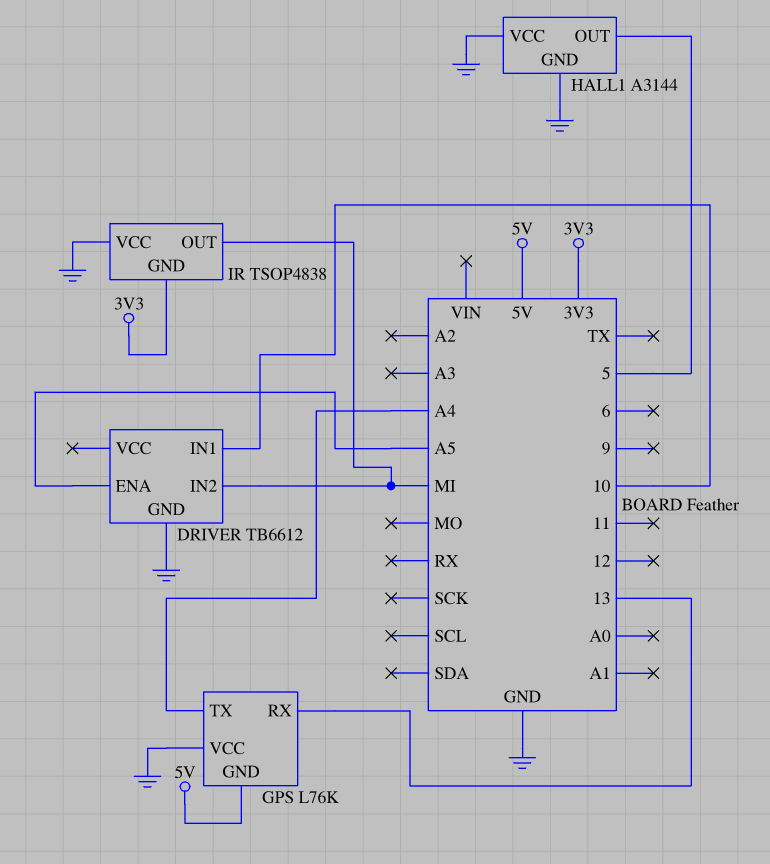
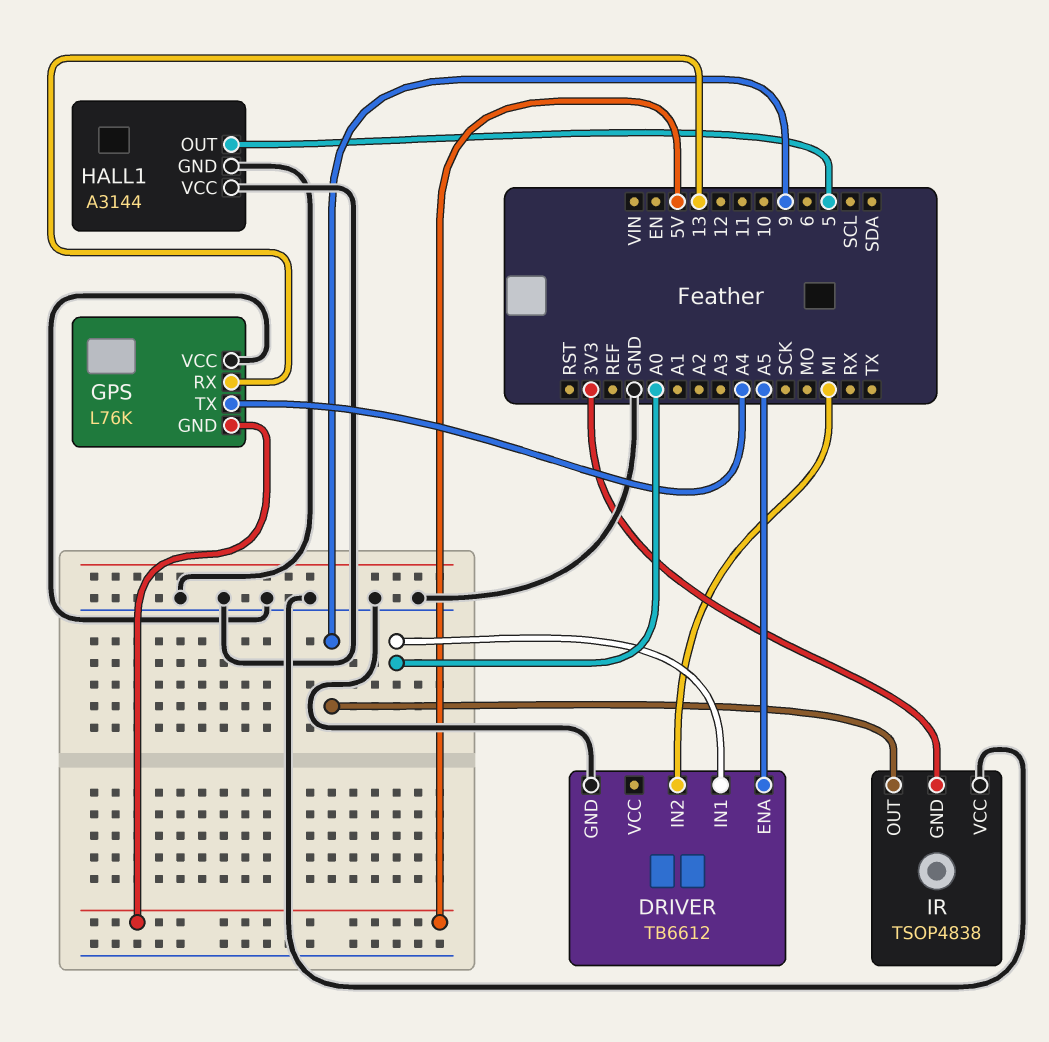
DRIVER pin IN1: 10 -> A0
IR pin OUT: MI -> 9

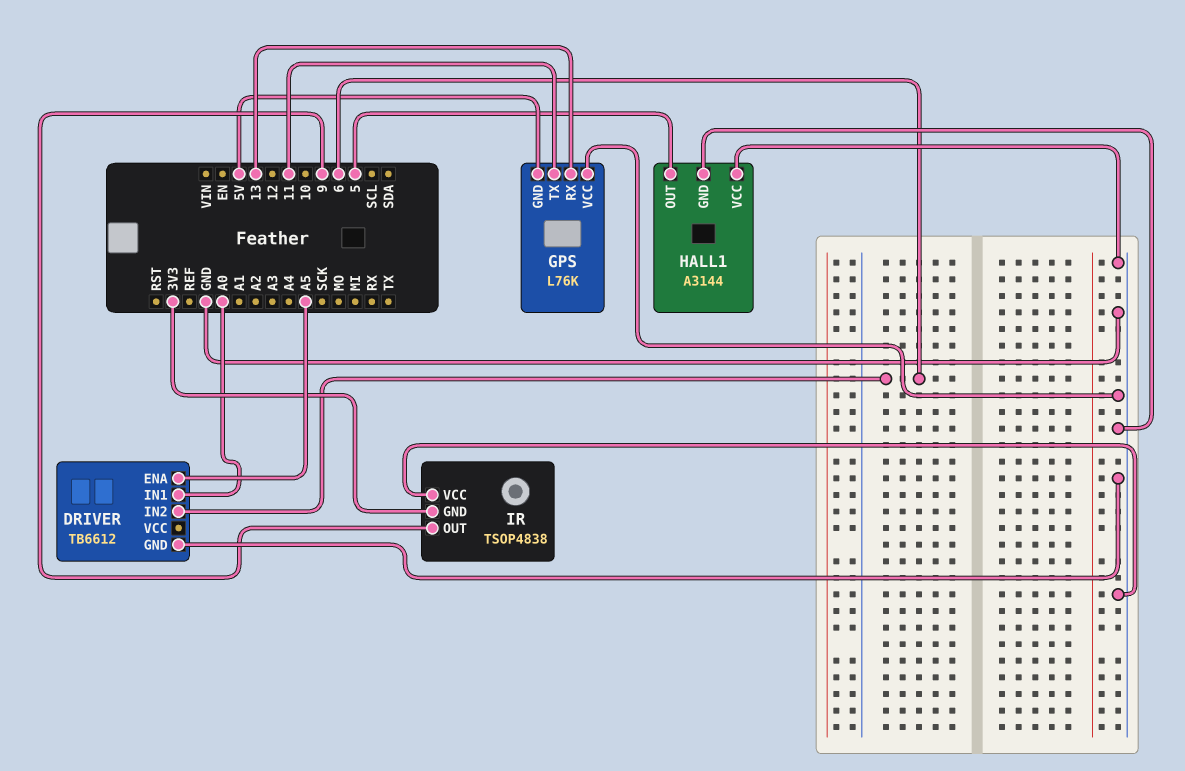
DRIVER pin IN2: MI -> 6
GPS pin TX: A4 -> 11

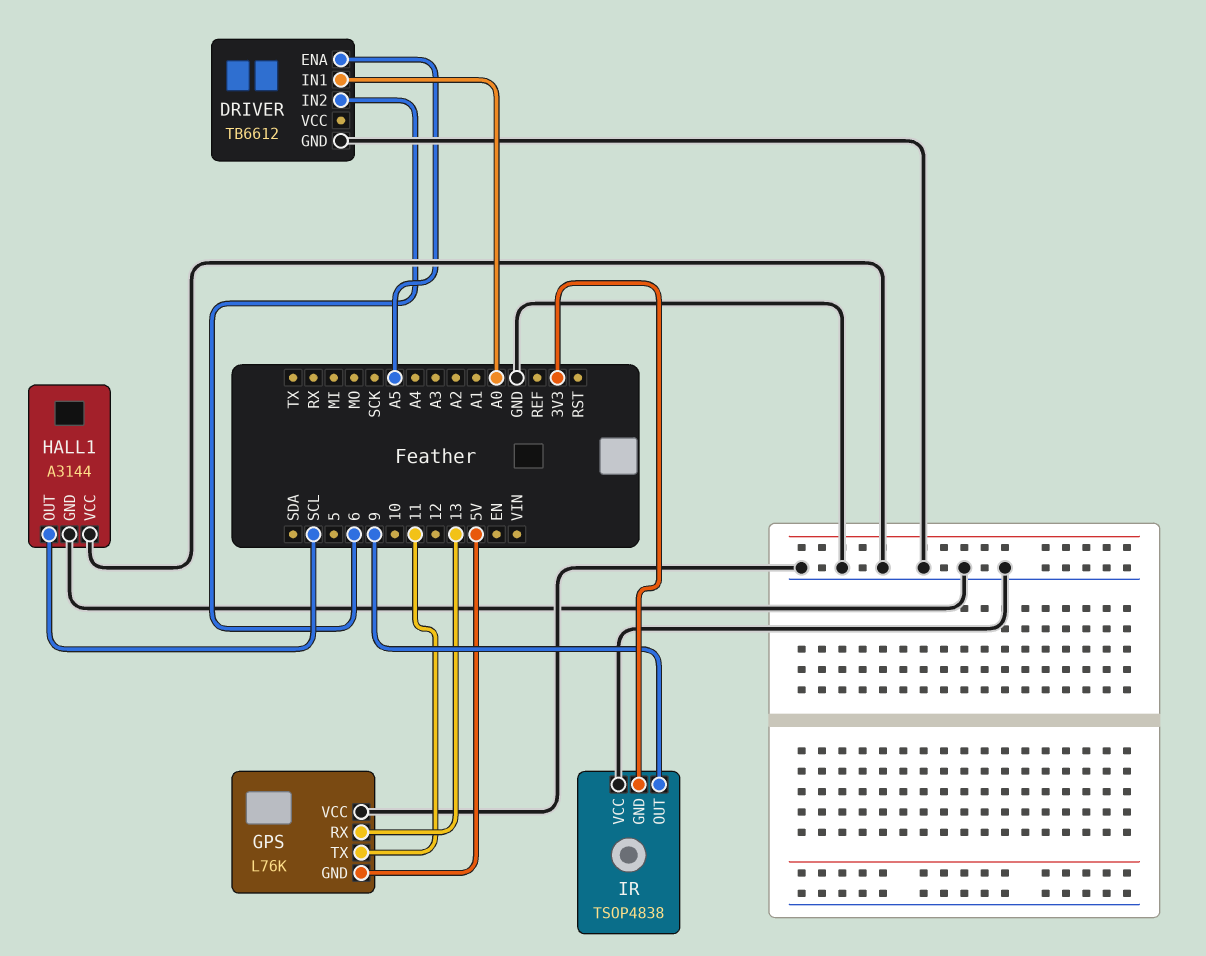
HALL1 pin OUT: 5 -> SCL

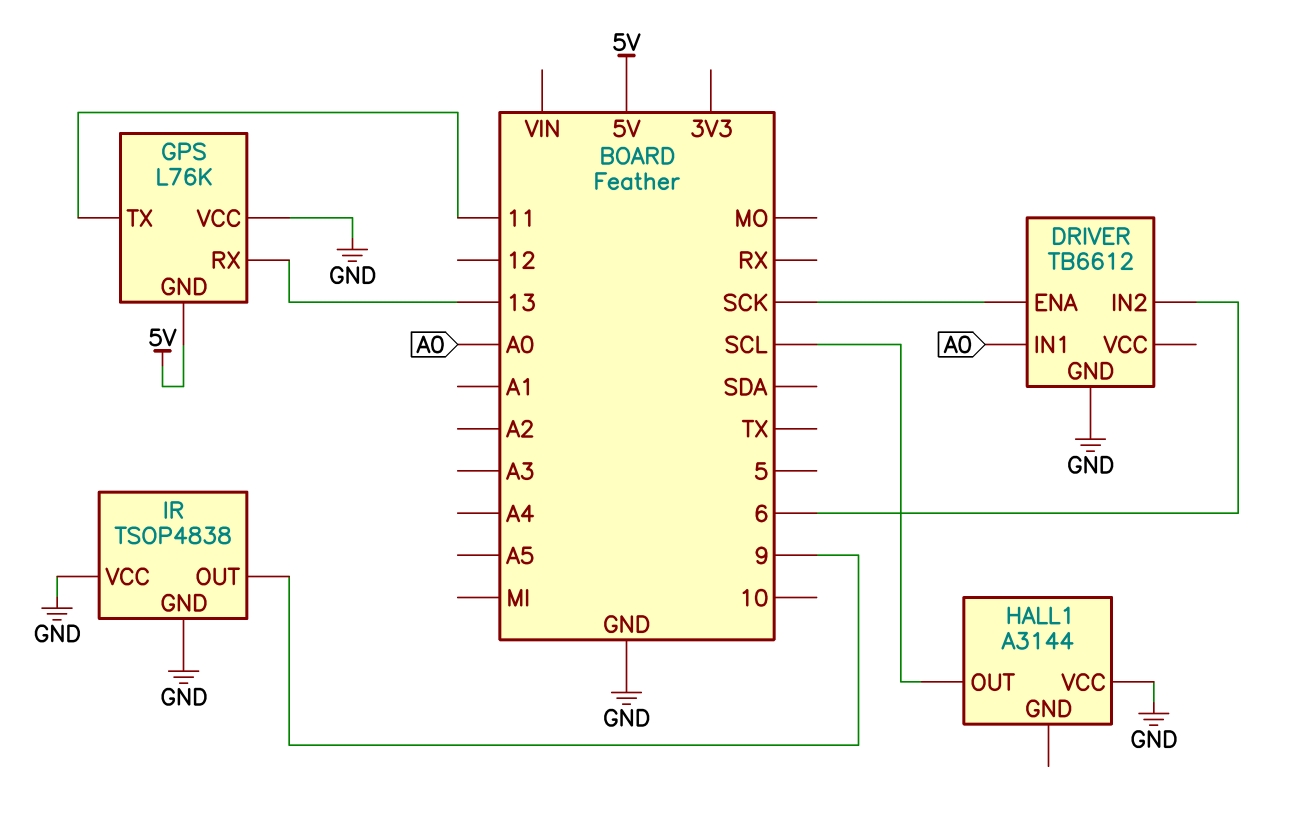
DRIVER pin ENA: A5 -> SCK
HALL1 pin GND: GND -> none
IR pin GND: 3V3 -> GND

